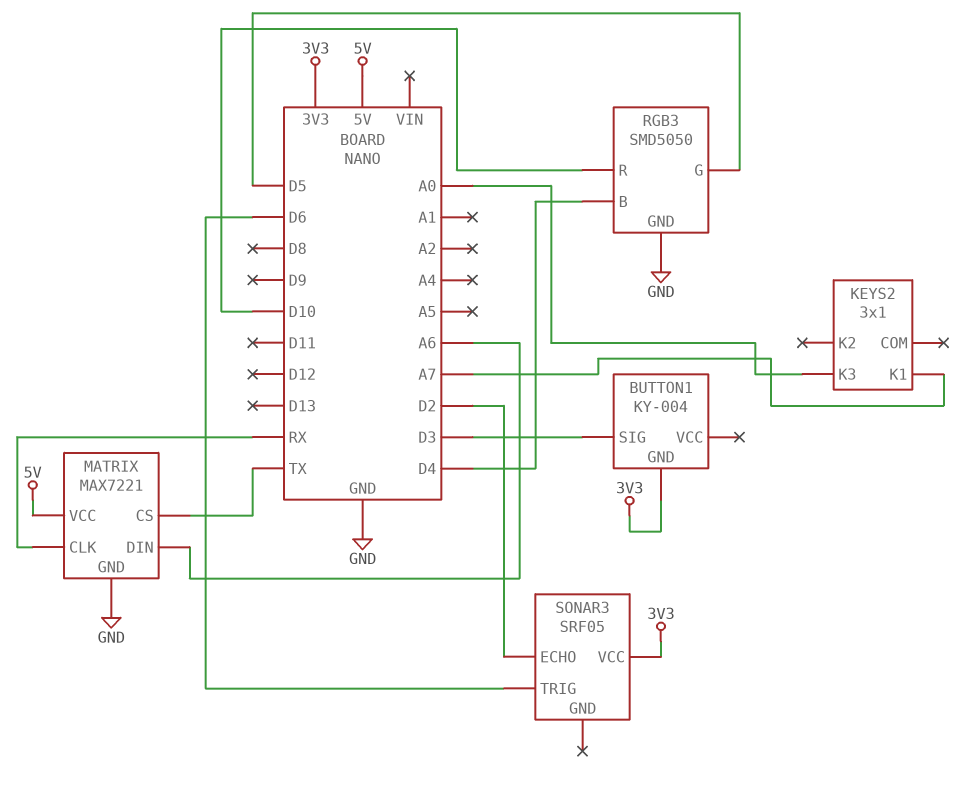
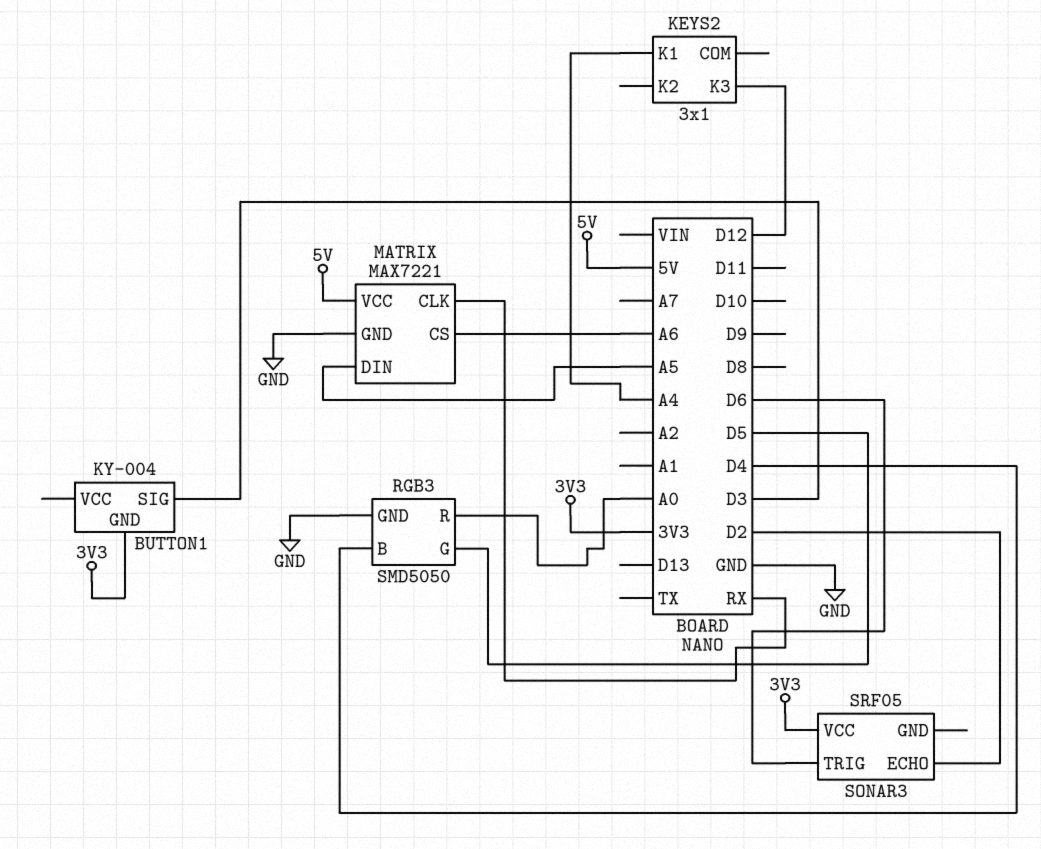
KEYS2 pin K1: A7 -> A4
KEYS2 pin K3: A0 -> D12
MATRIX pin CS: TX -> A6
MATRIX pin DIN: A6 -> A5
RGB3 pin R: D10 -> A0

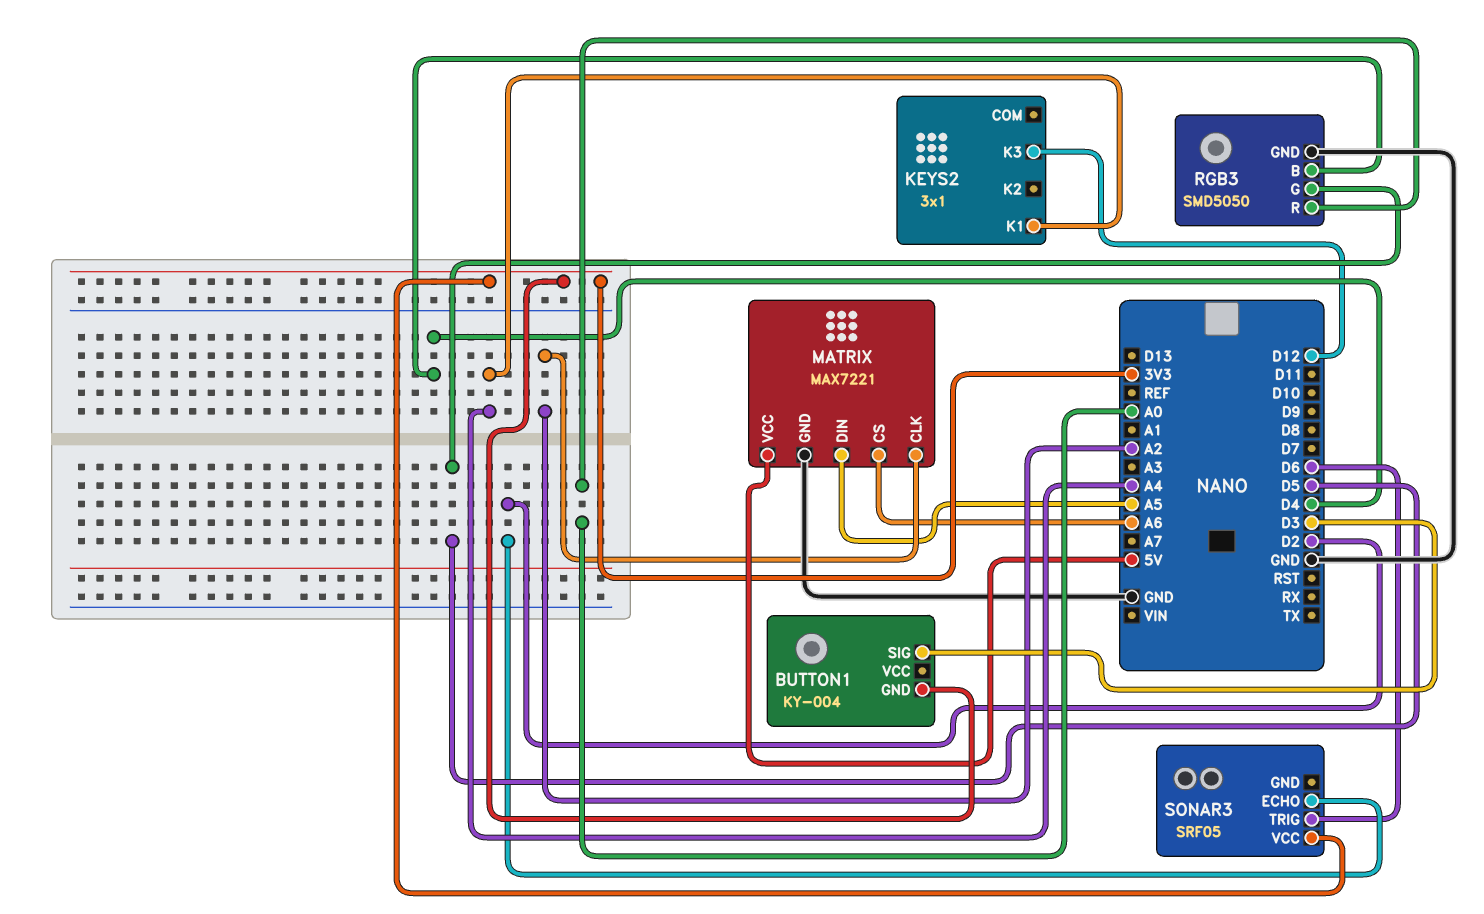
MATRIX pin CLK: RX -> A2

